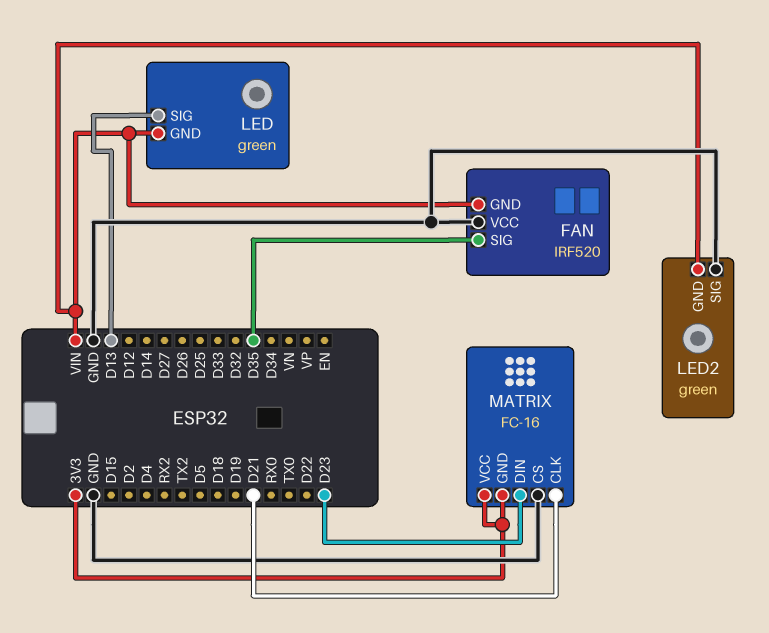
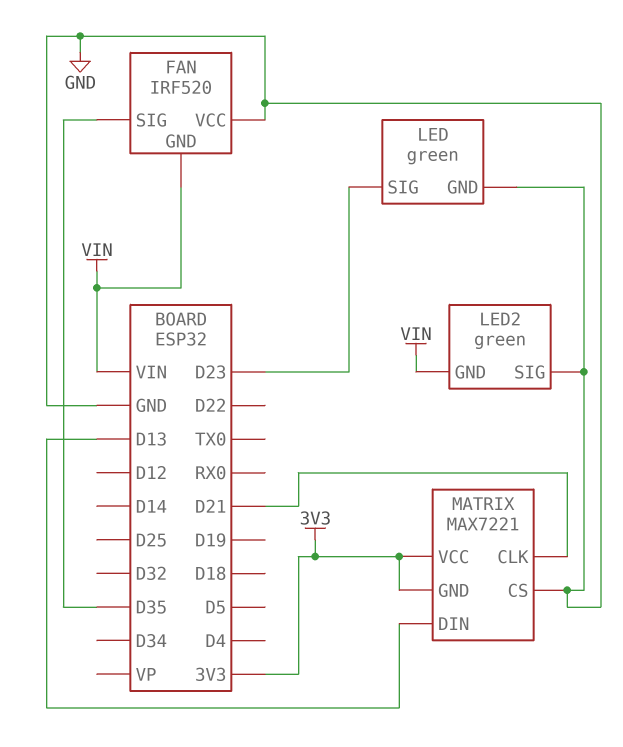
LED pin GND: VIN -> GND
LED pin SIG: D13 -> D23
MATRIX: FC-16 -> MAX7221
MATRIX pin DIN: D23 -> D13

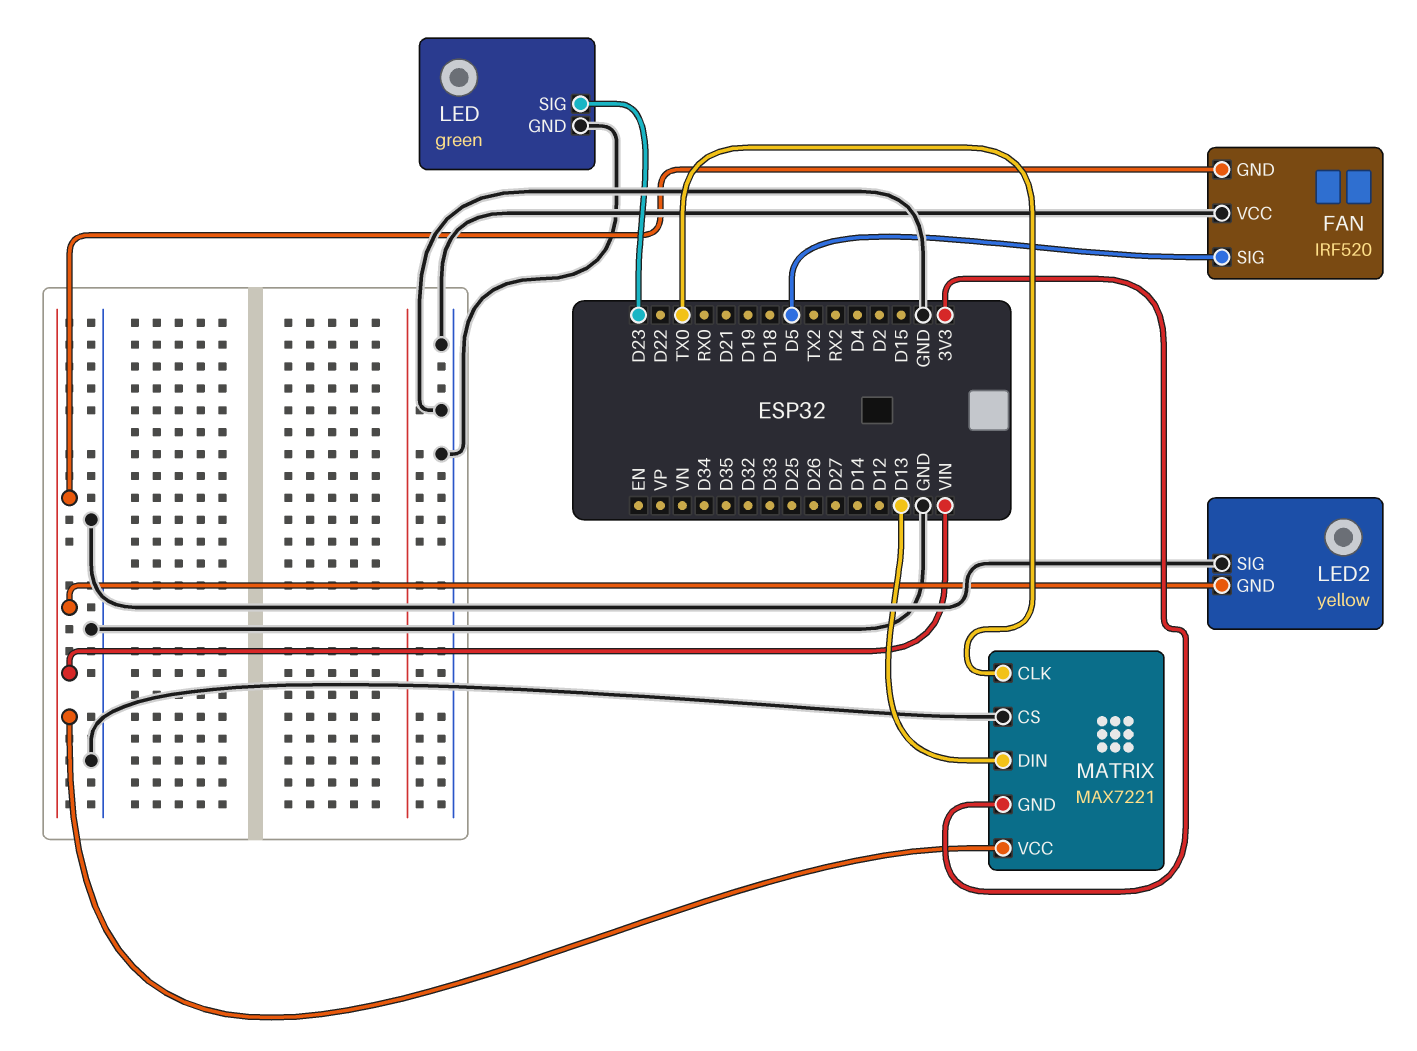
FAN pin SIG: D35 -> D5
LED2: green -> yellow
MATRIX pin CLK: D21 -> TX0
MATRIX pin VCC: 3V3 -> VIN

